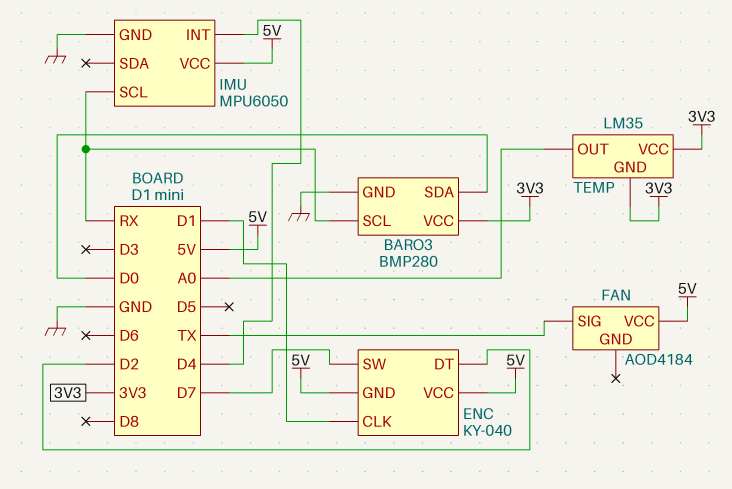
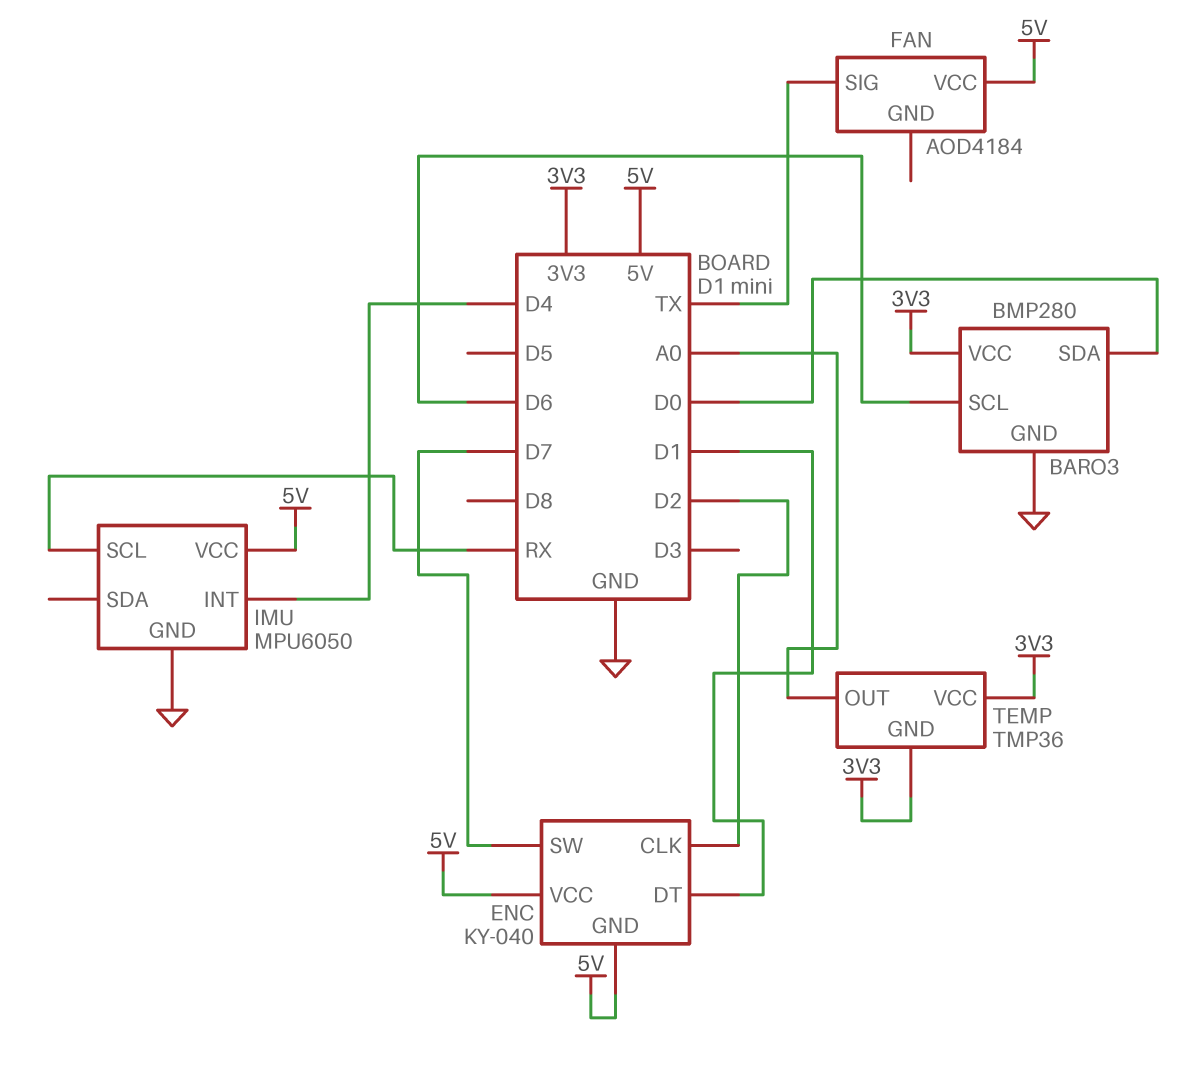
BARO3 pin SCL: RX -> D6
ENC pin CLK: D1 -> D2
ENC pin DT: D2 -> D1
TEMP: LM35 -> TMP36

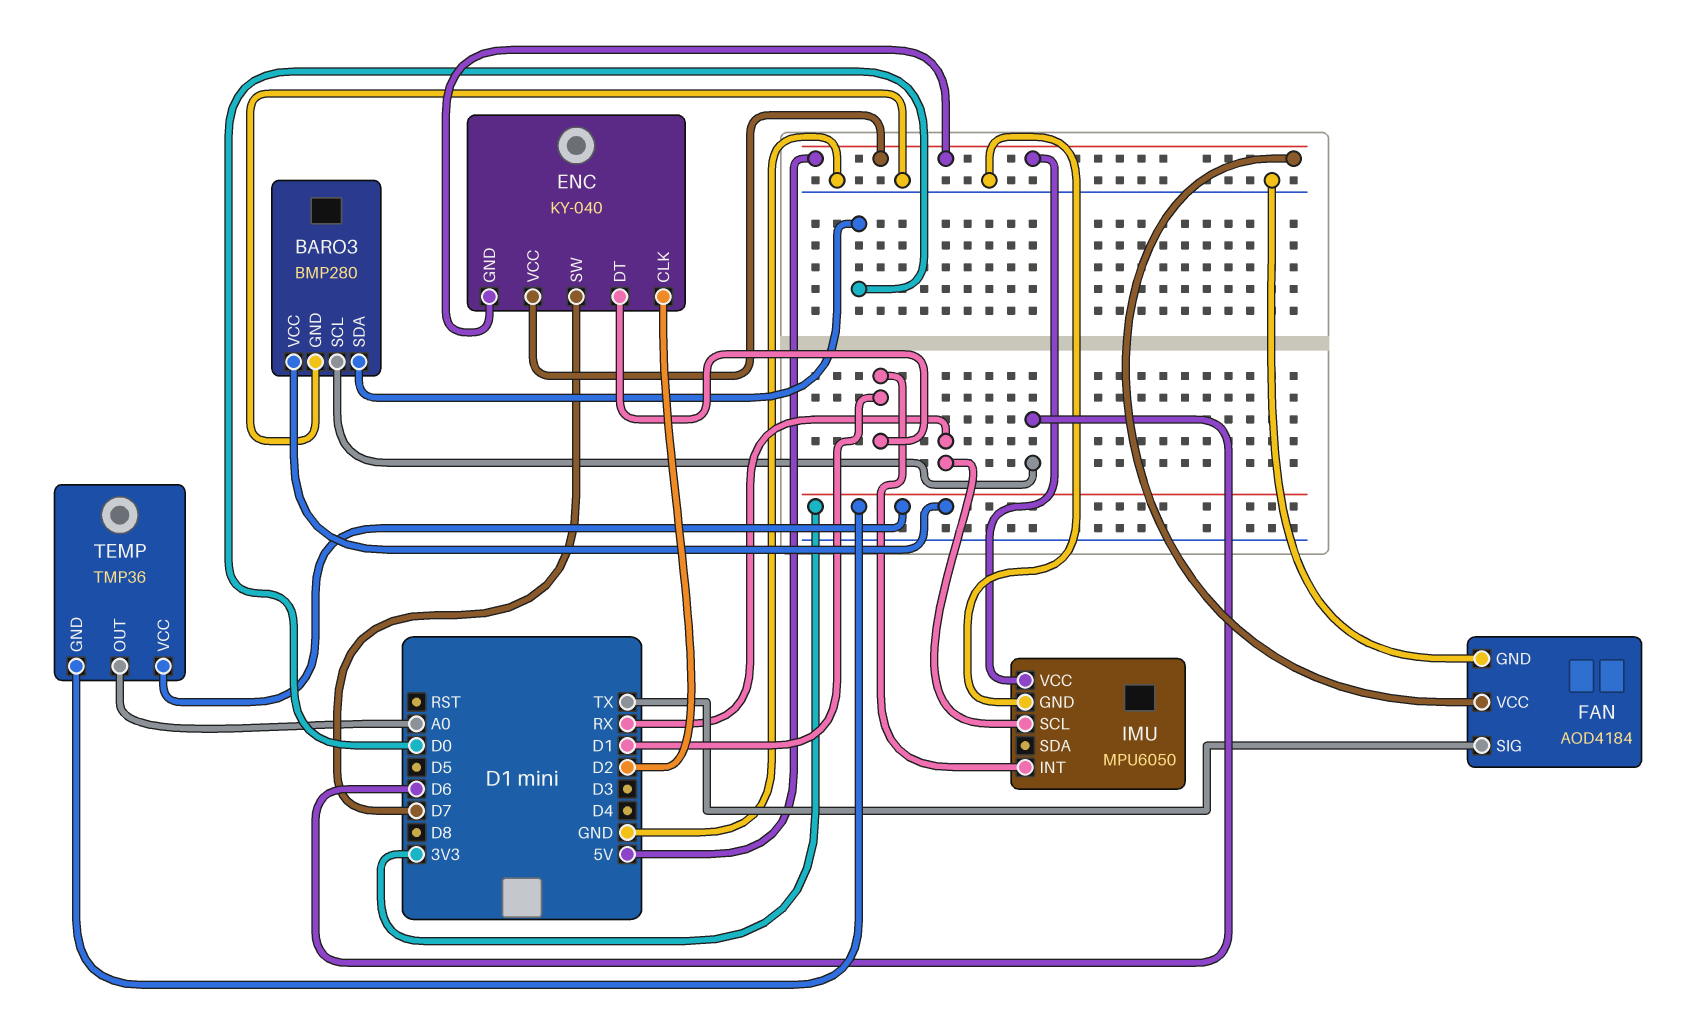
FAN pin GND: none -> GND
IMU pin INT: D4 -> D1

